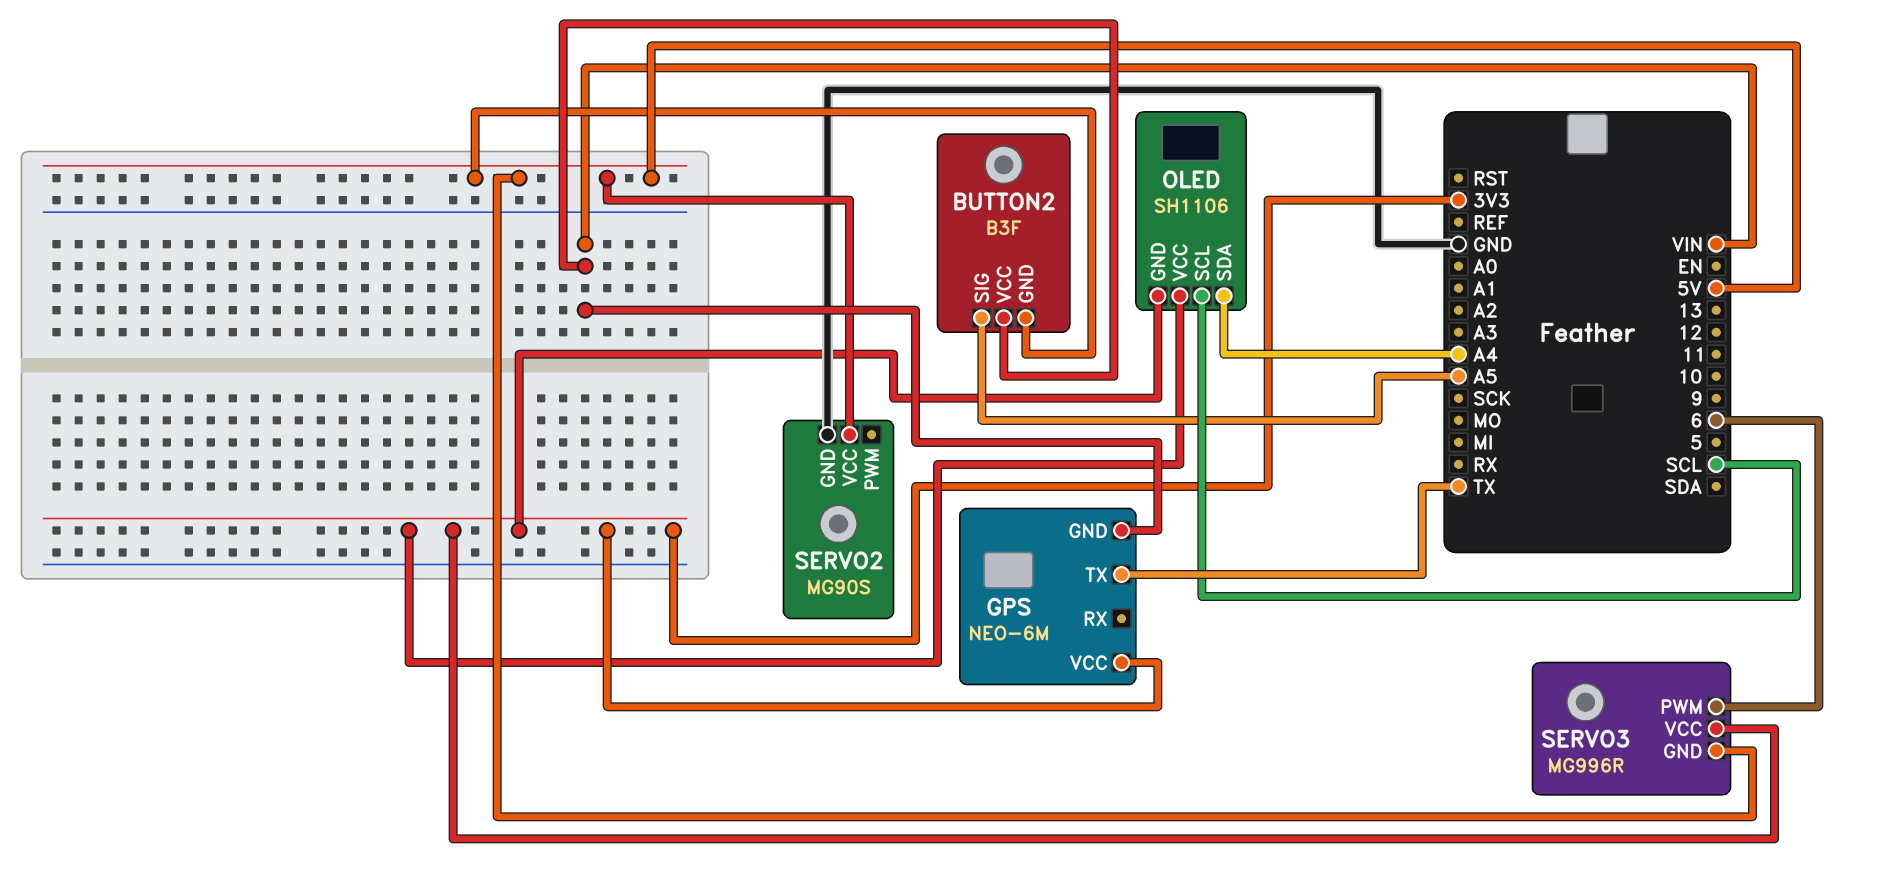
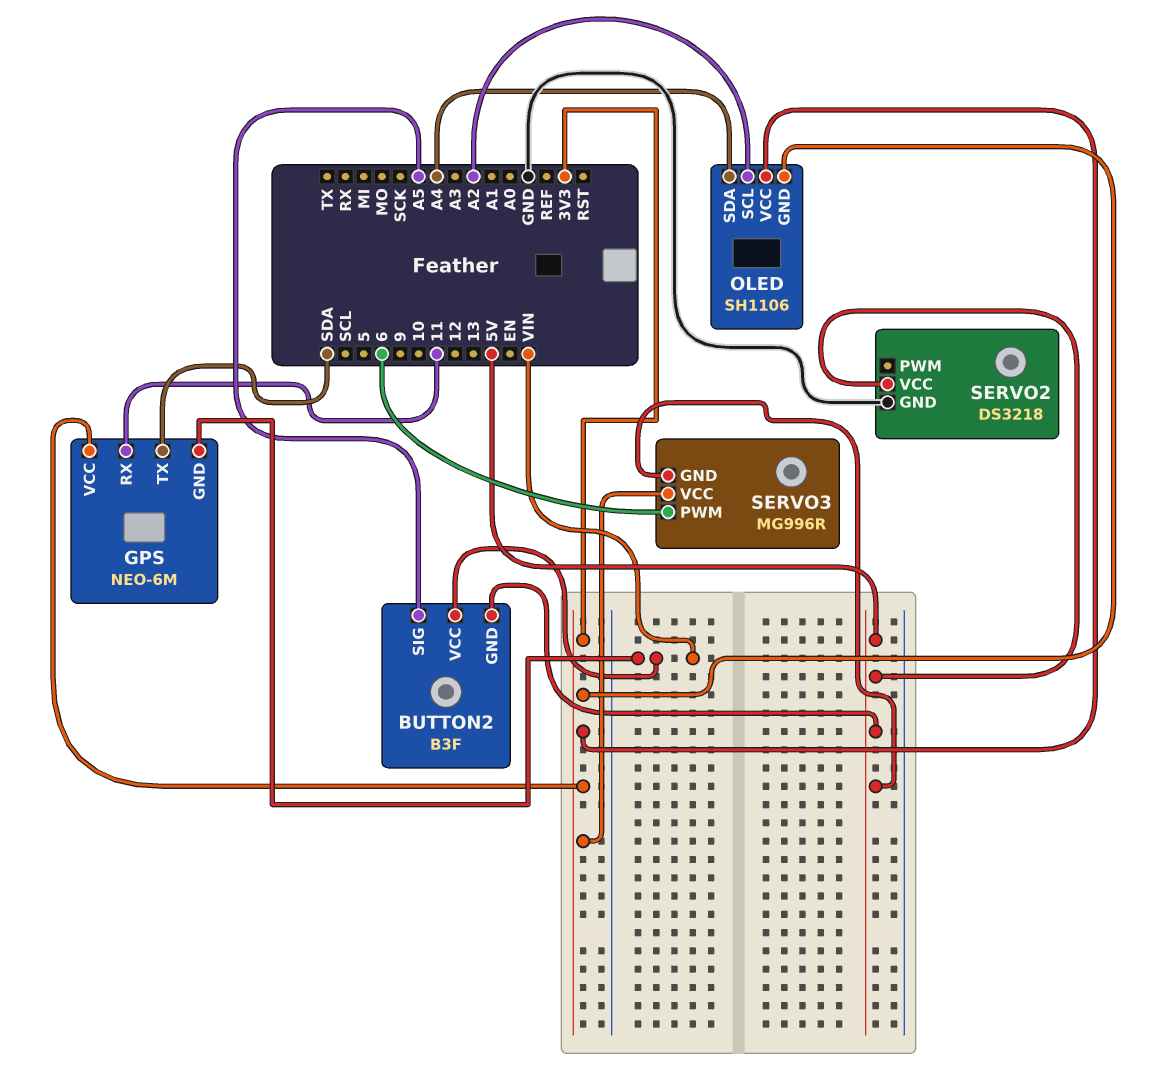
GPS pin RX: none -> 11
GPS pin TX: TX -> SDA
OLED pin SCL: SCL -> A2
SERVO2: MG90S -> DS3218

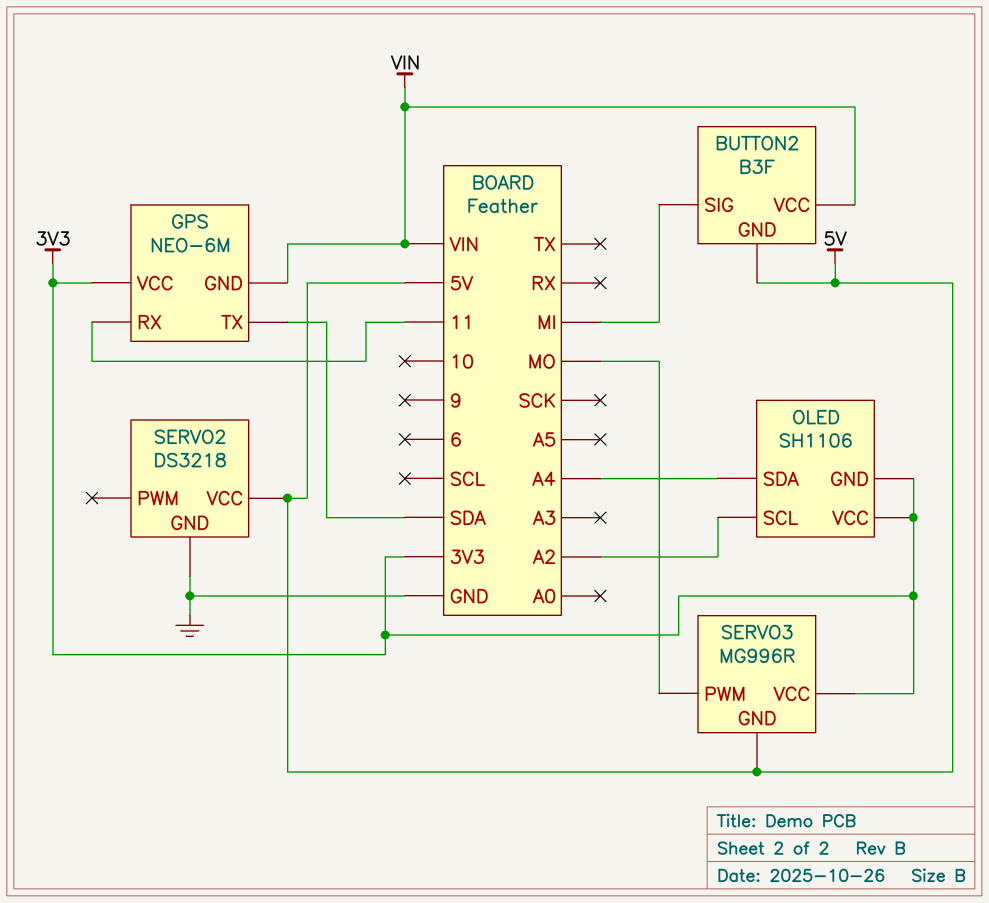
BUTTON2 pin SIG: A5 -> MI
SERVO3 pin PWM: 6 -> MO

